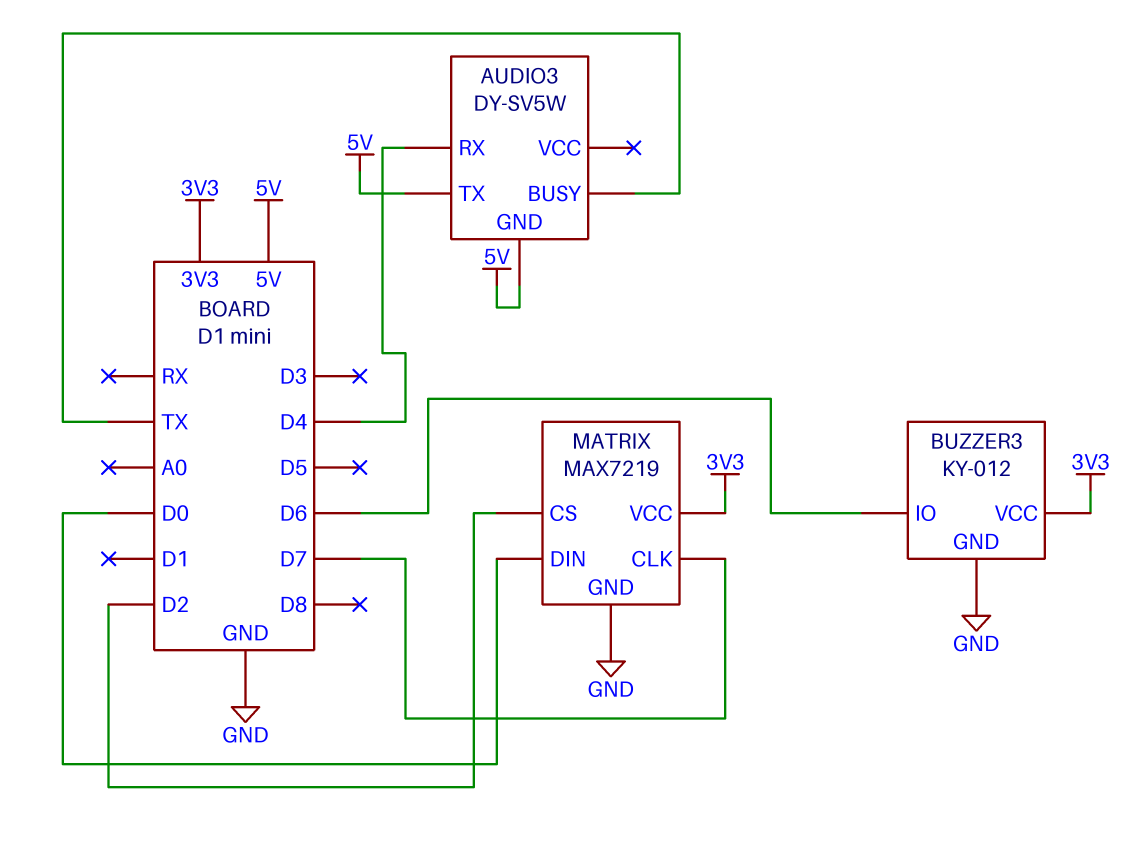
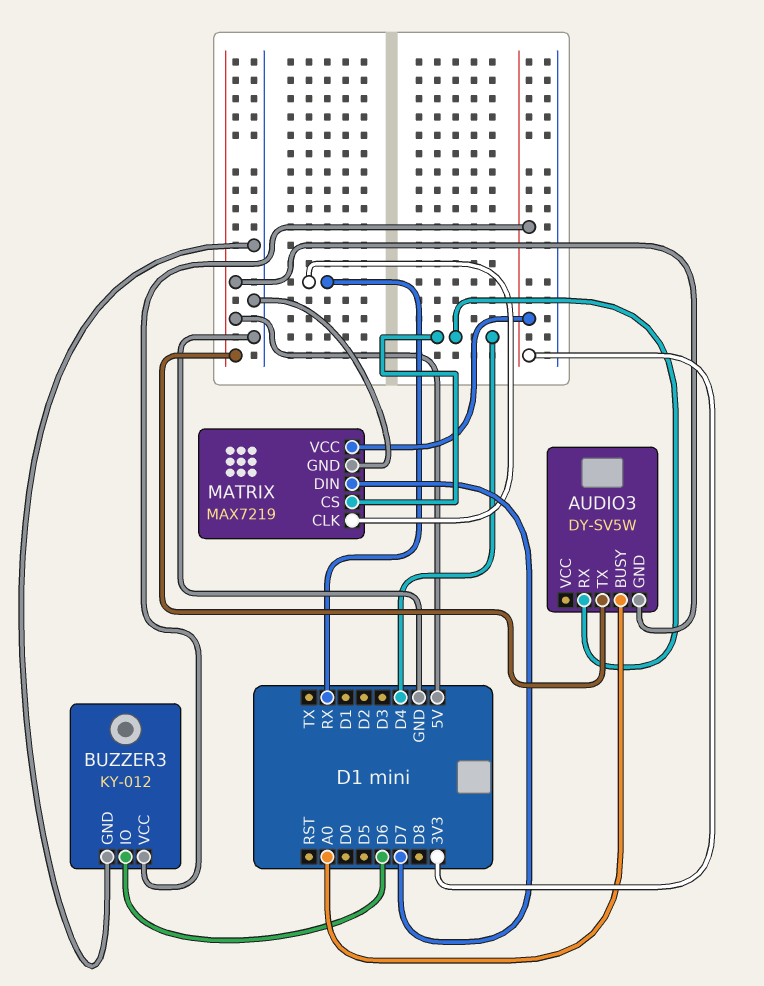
AUDIO3 pin BUSY: TX -> A0
MATRIX pin CLK: D7 -> RX
MATRIX pin CS: D2 -> D4
MATRIX pin DIN: D0 -> D7

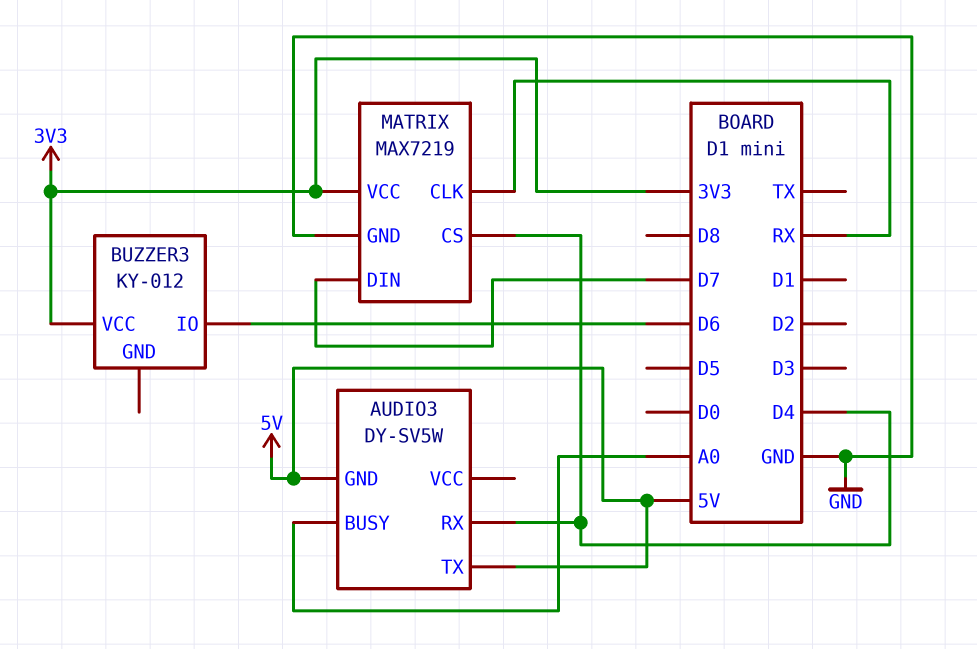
BUZZER3 pin GND: GND -> none

